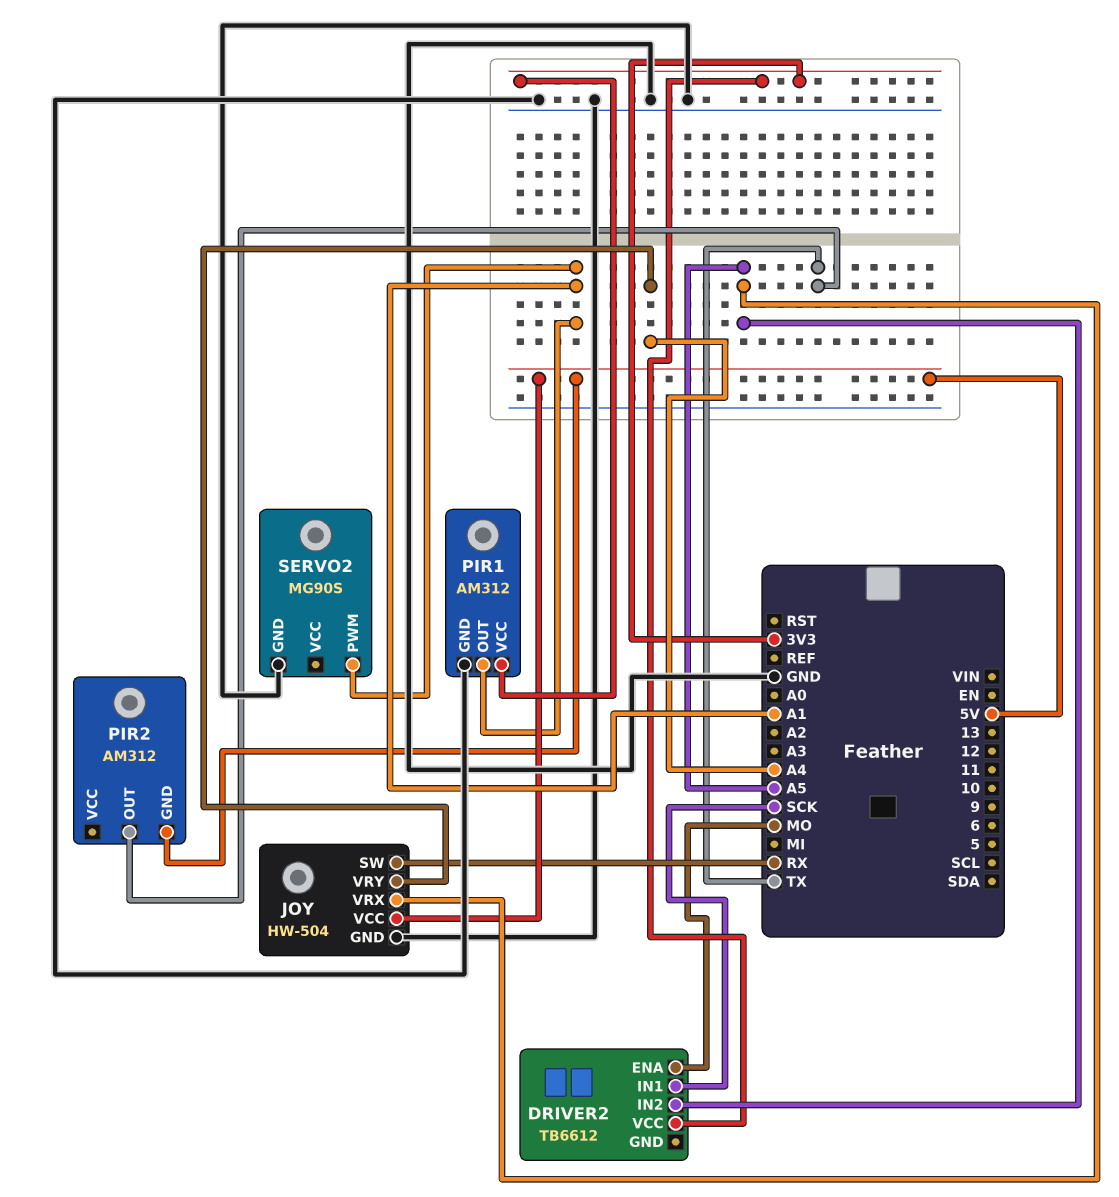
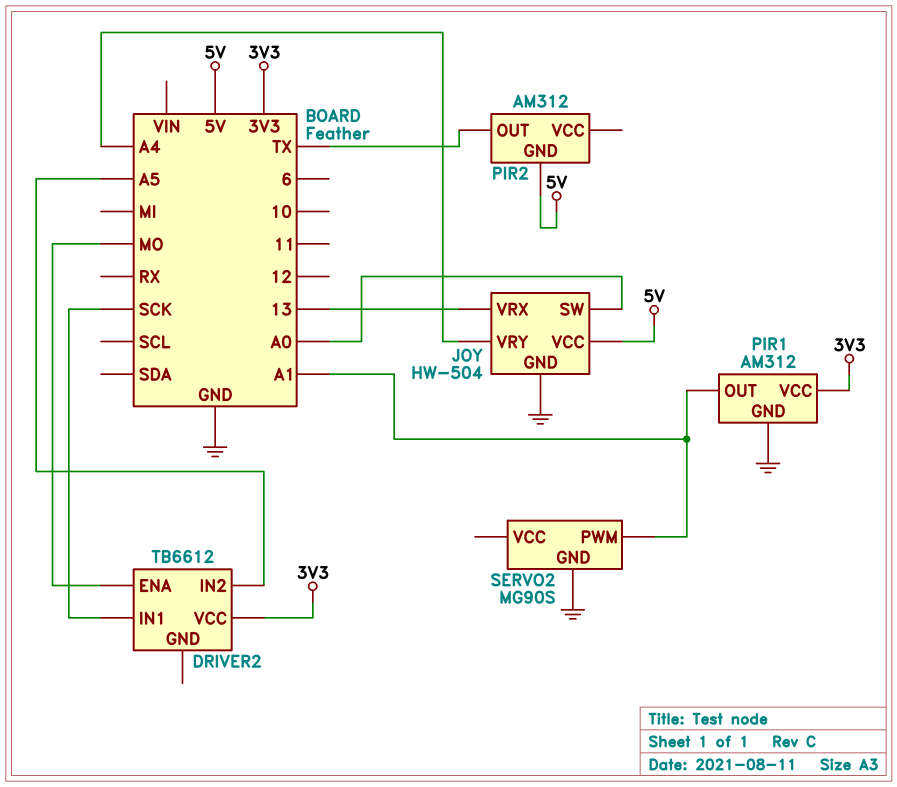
JOY pin SW: RX -> A0
JOY pin VRX: A5 -> 13

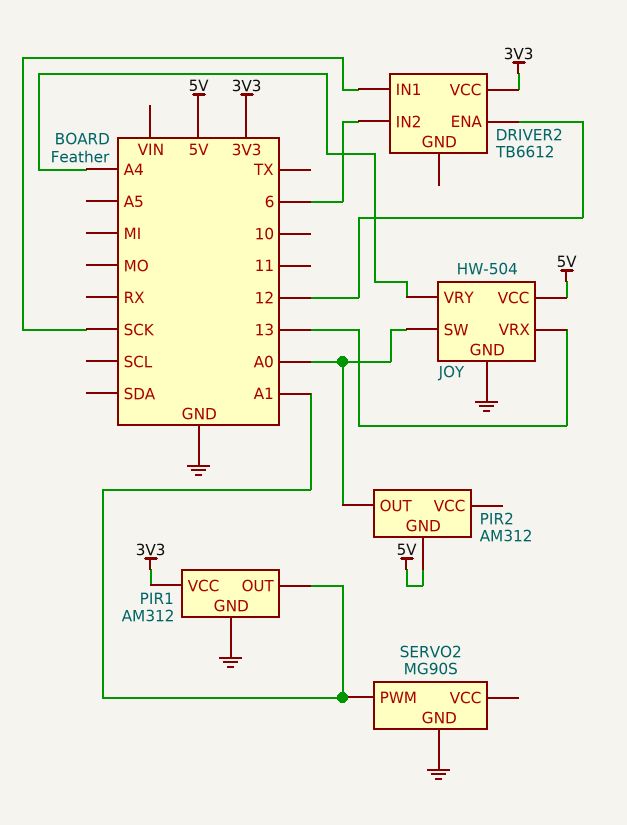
DRIVER2 pin ENA: MO -> 12
DRIVER2 pin IN2: A5 -> 6
PIR2 pin OUT: TX -> A0

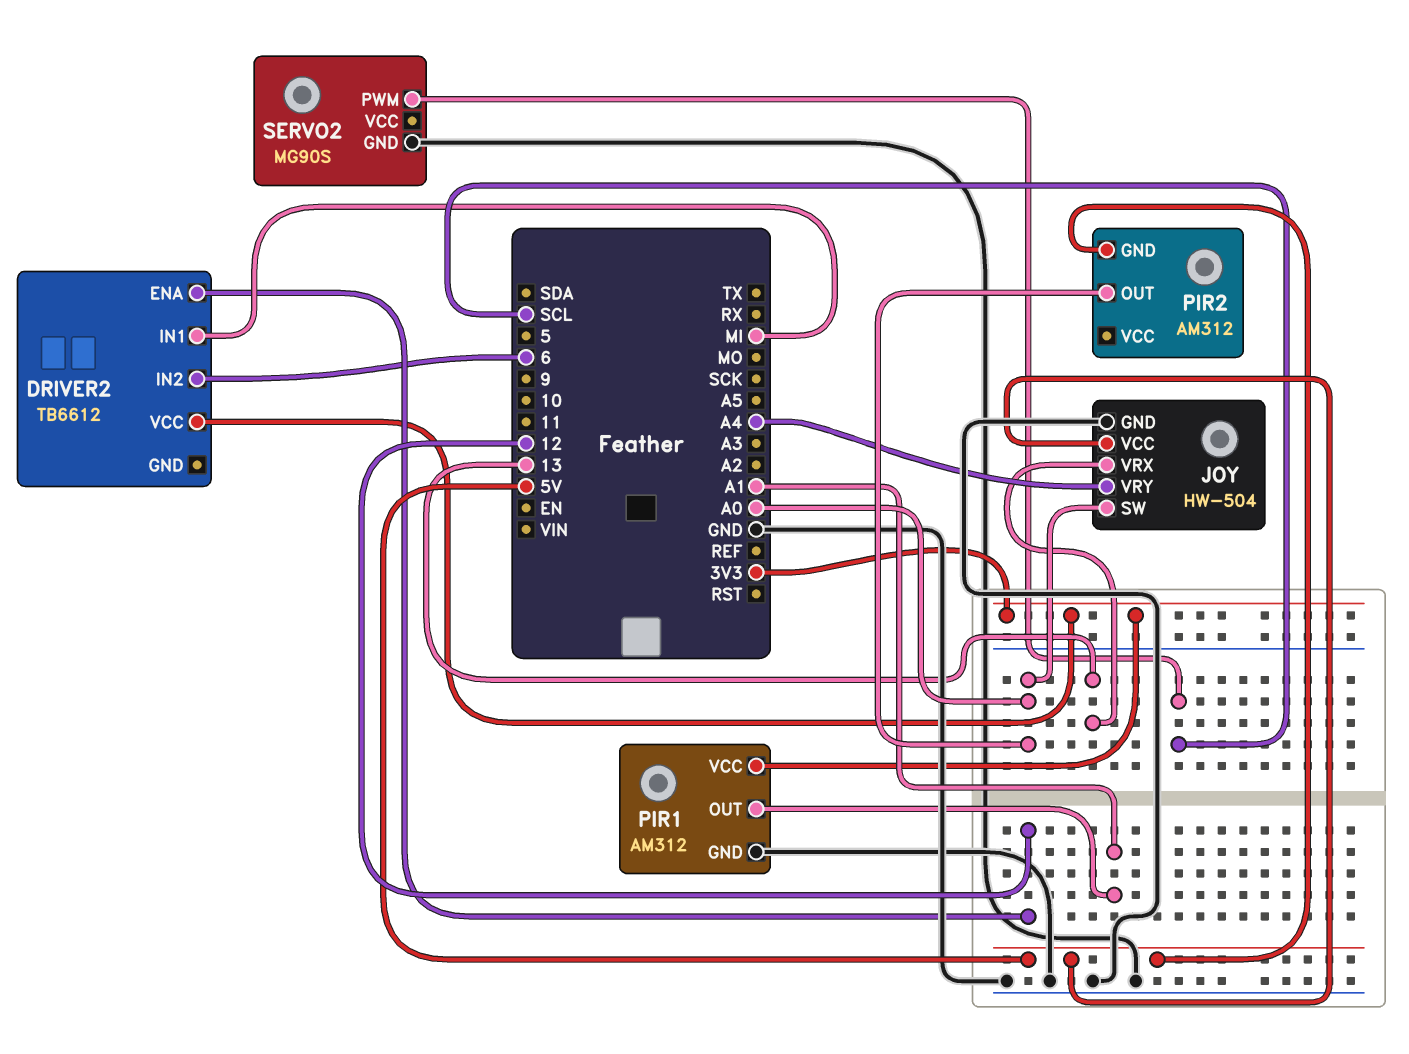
DRIVER2 pin IN1: SCK -> MI
SERVO2 pin PWM: A1 -> SCL

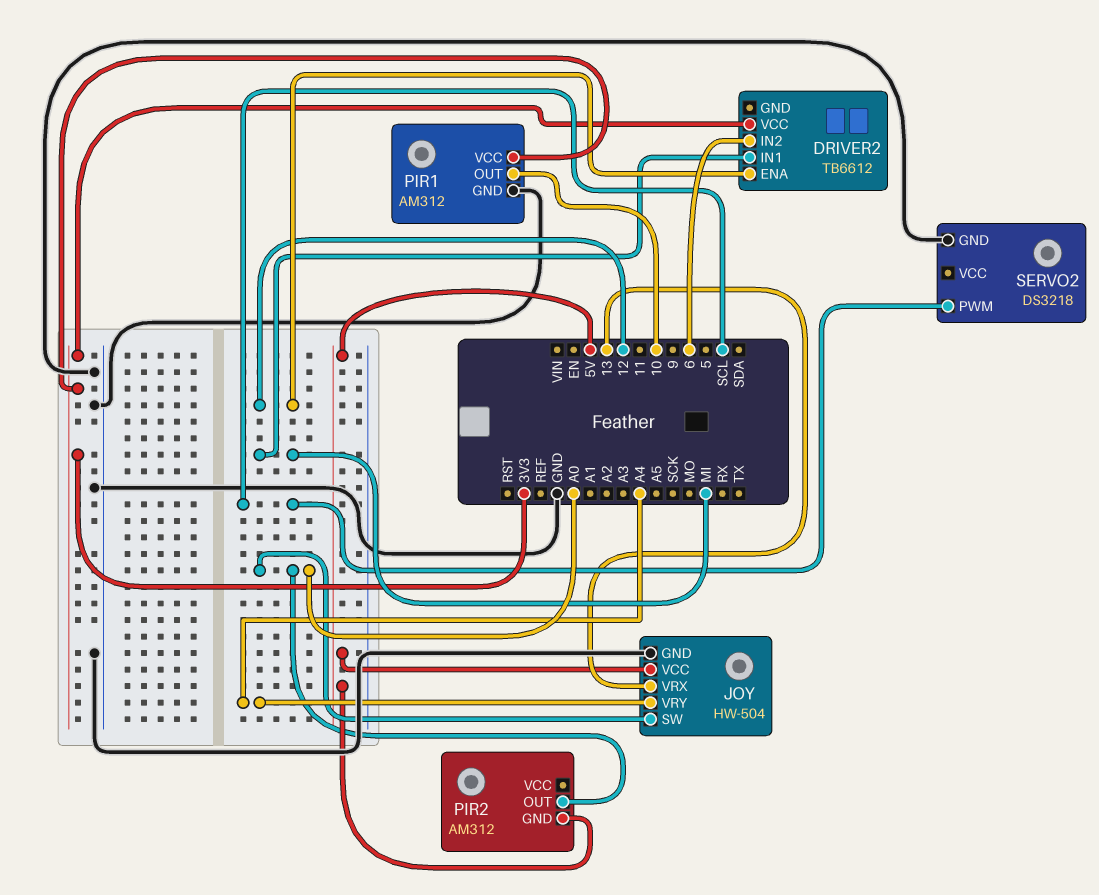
PIR1 pin OUT: A1 -> 10
SERVO2: MG90S -> DS3218

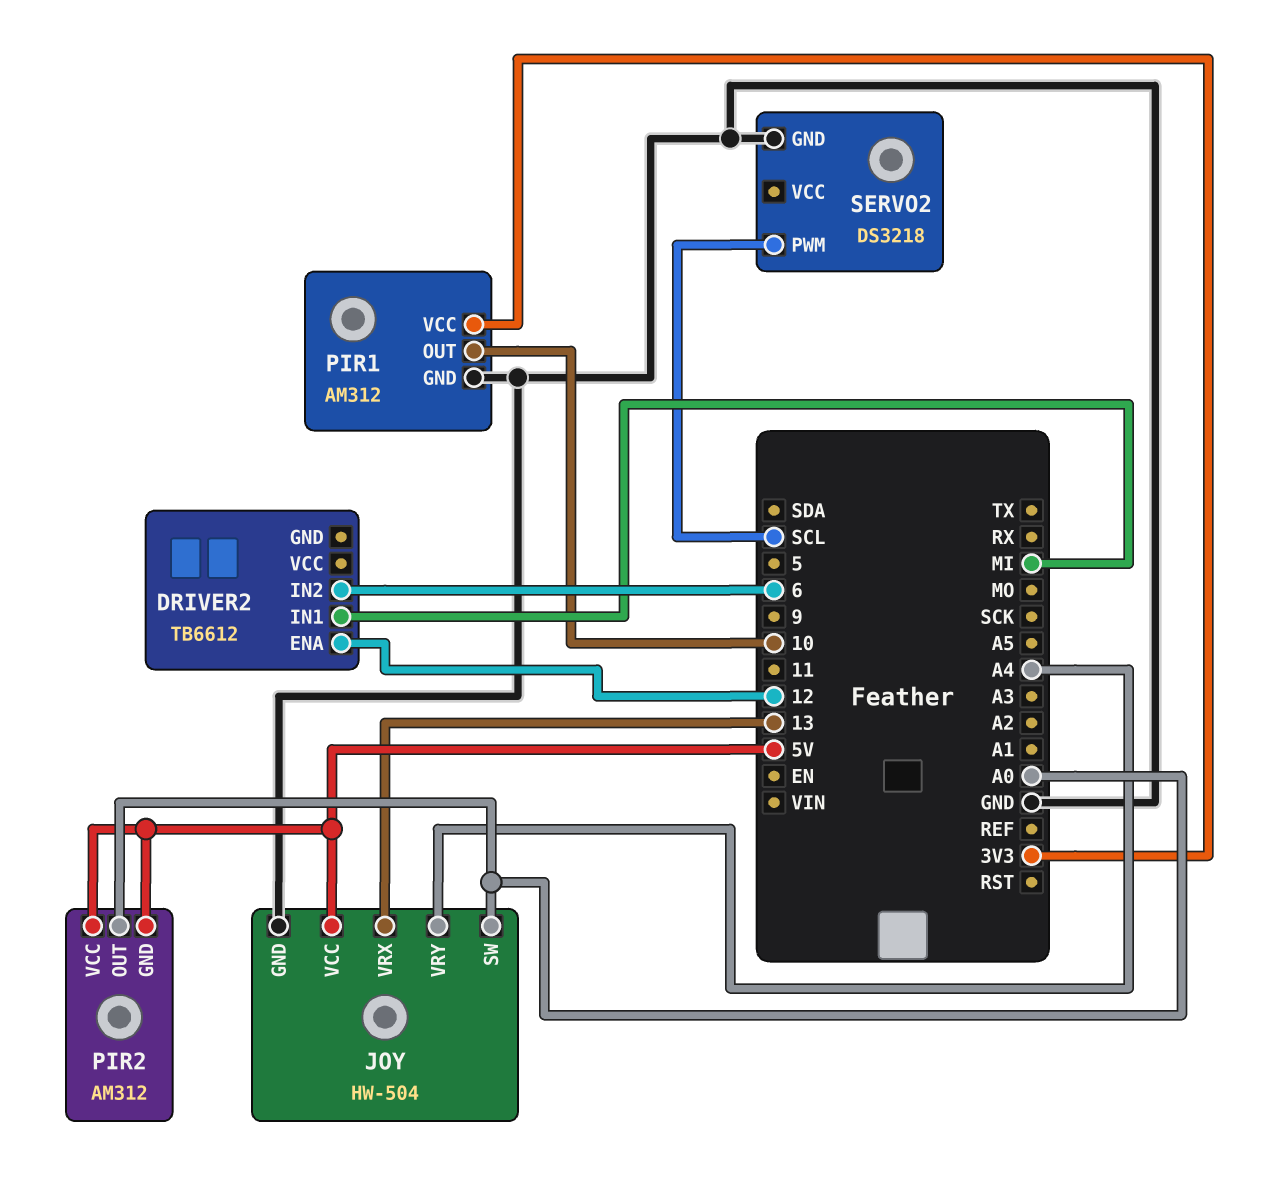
DRIVER2 pin VCC: 3V3 -> none
PIR2 pin VCC: none -> 5V

